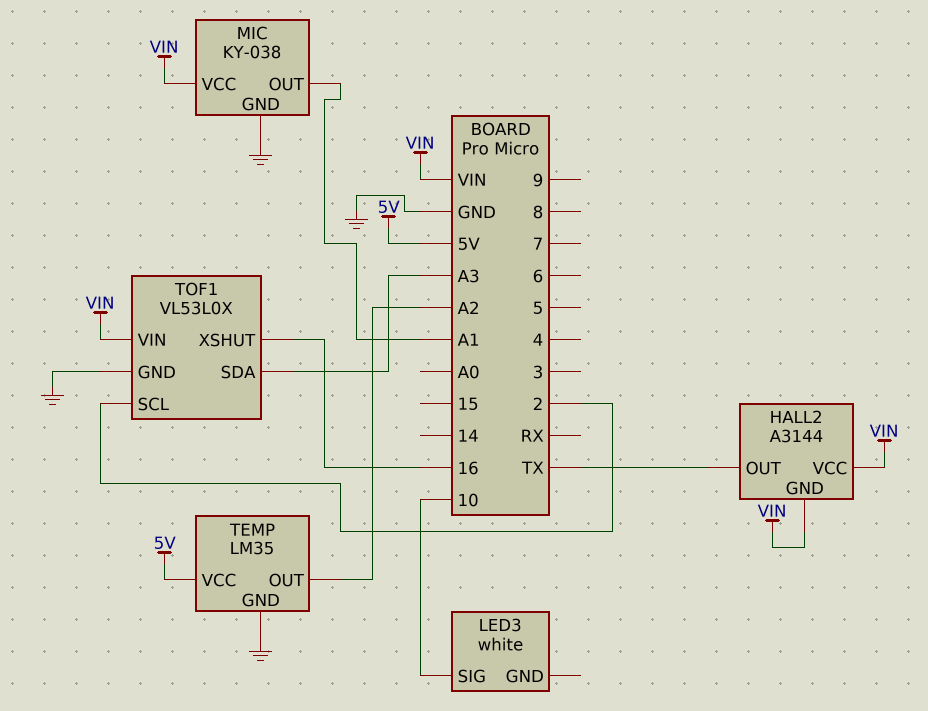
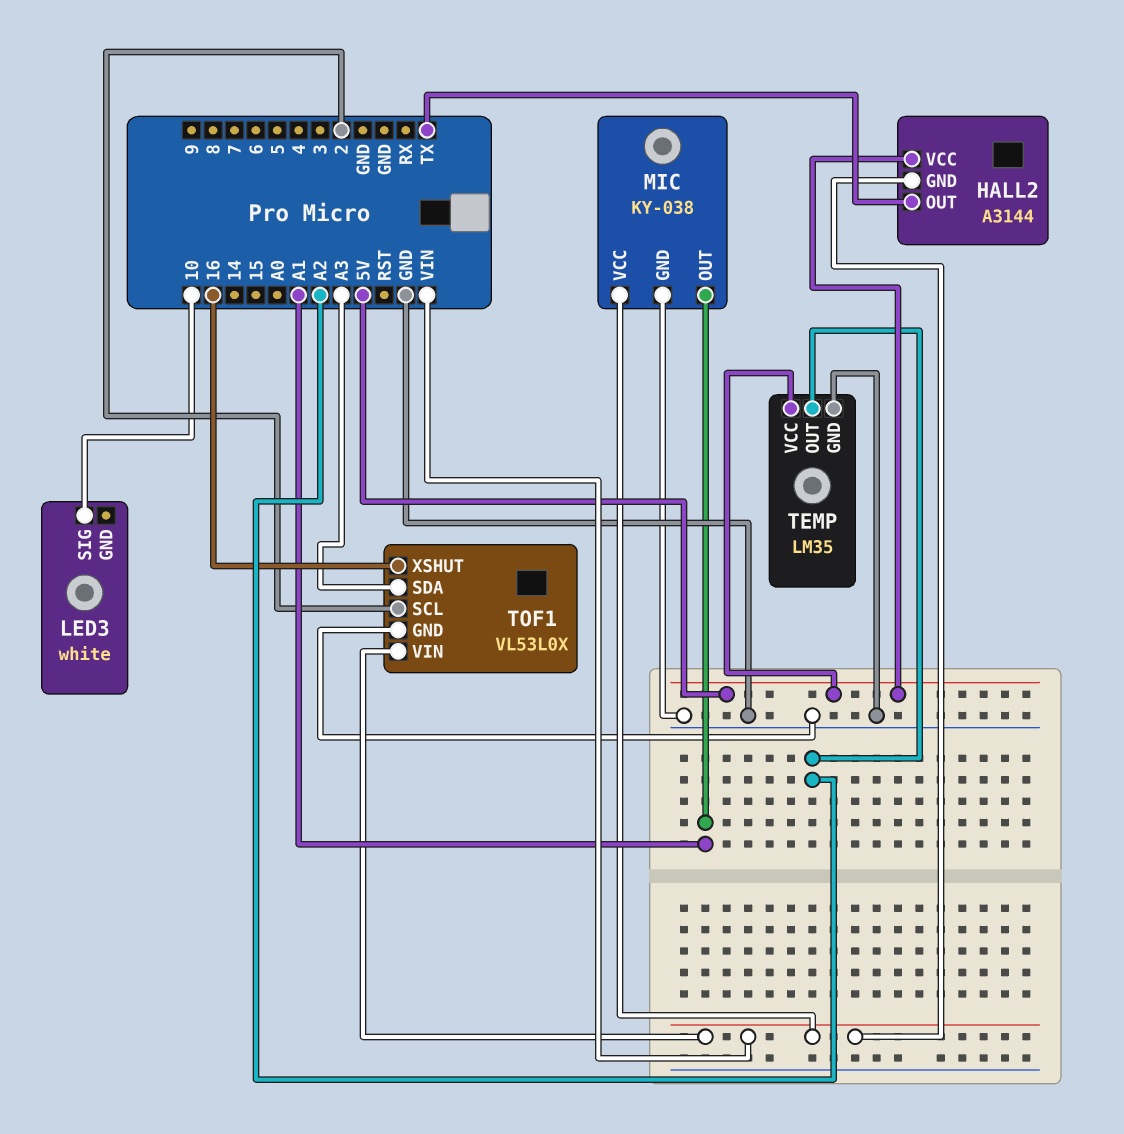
HALL2 pin VCC: VIN -> 5V

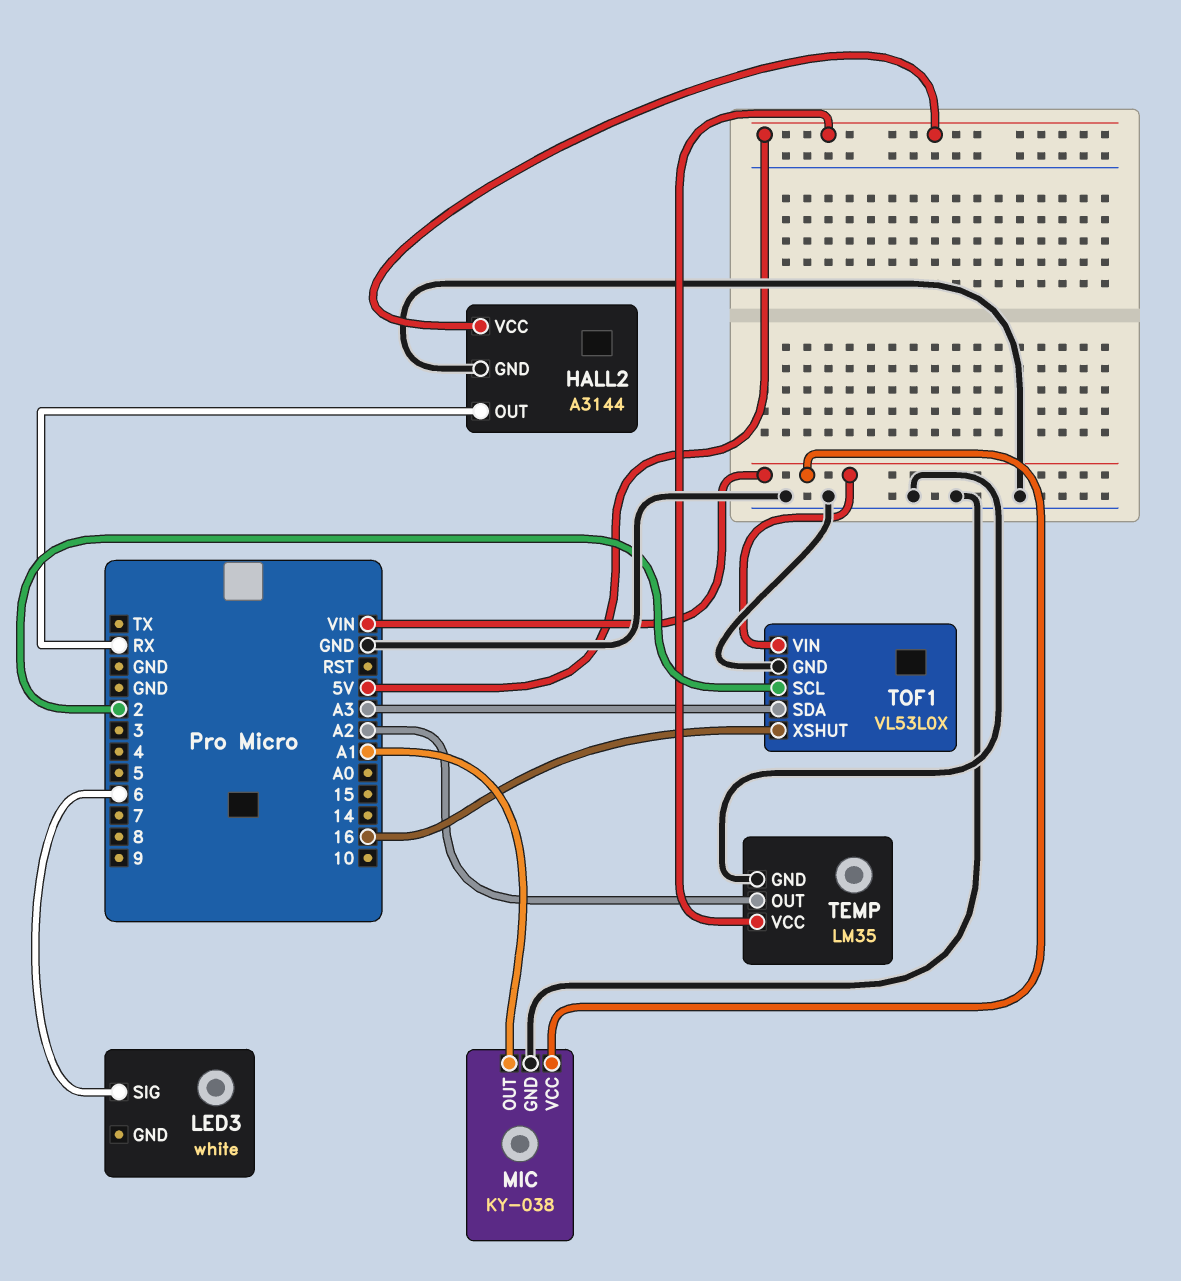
HALL2 pin GND: VIN -> GND
HALL2 pin OUT: TX -> RX
LED3 pin SIG: 10 -> 6

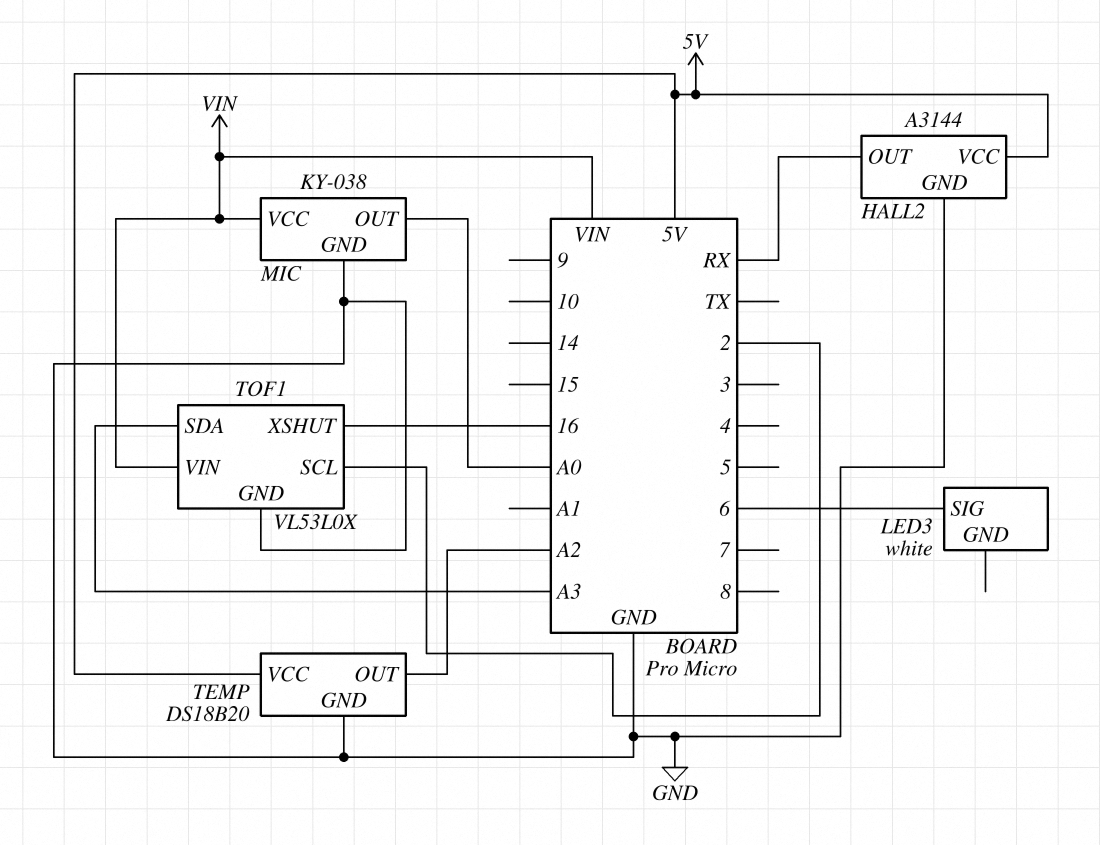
MIC pin OUT: A1 -> A0
TEMP: LM35 -> DS18B20

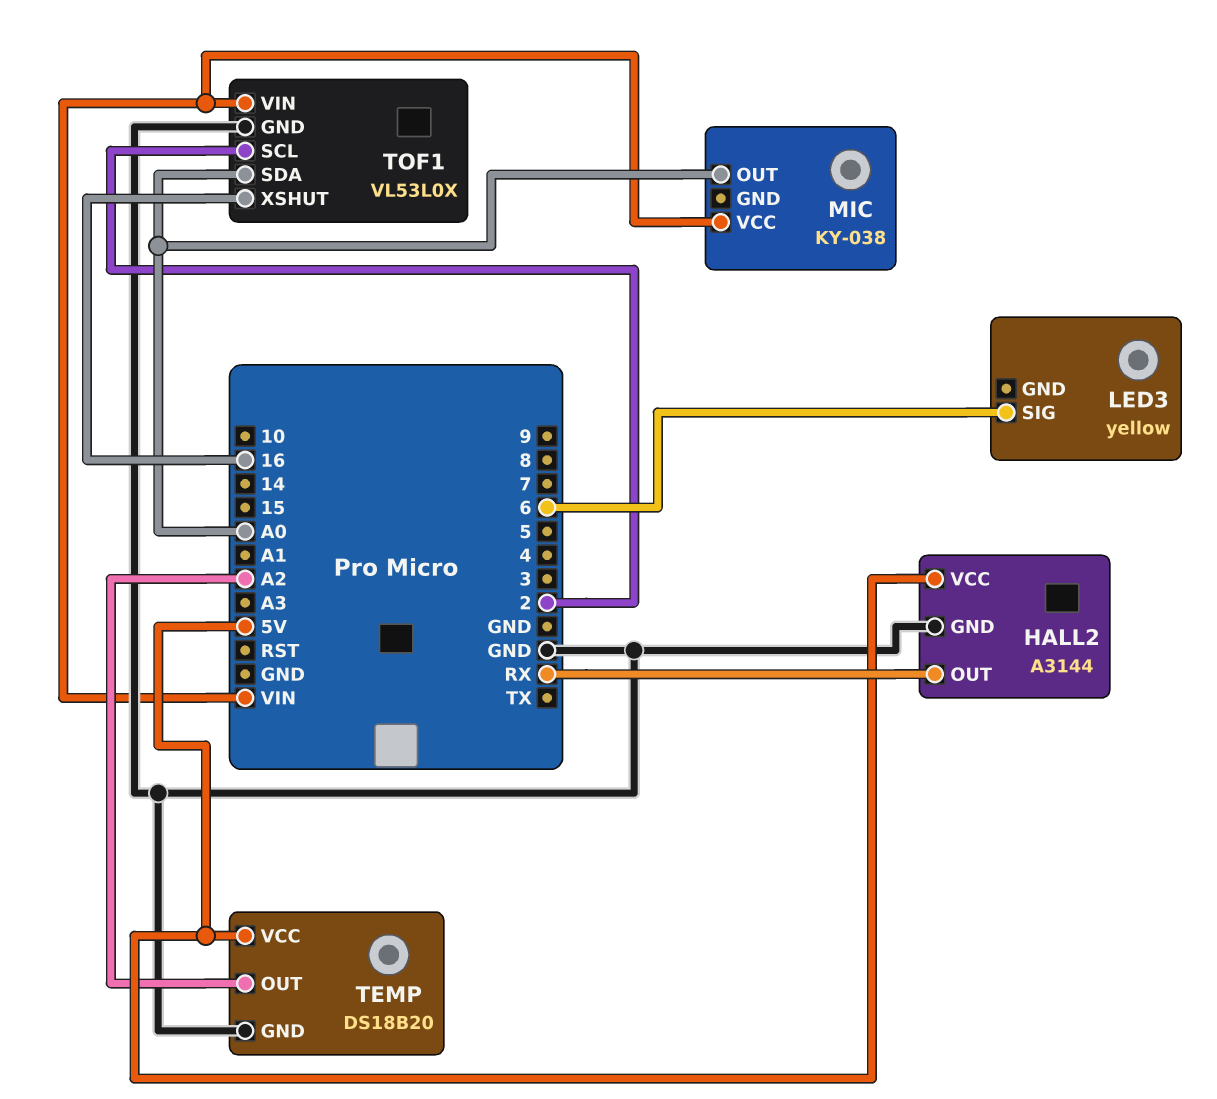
LED3: white -> yellow
MIC pin GND: GND -> none
TOF1 pin SDA: A3 -> A0

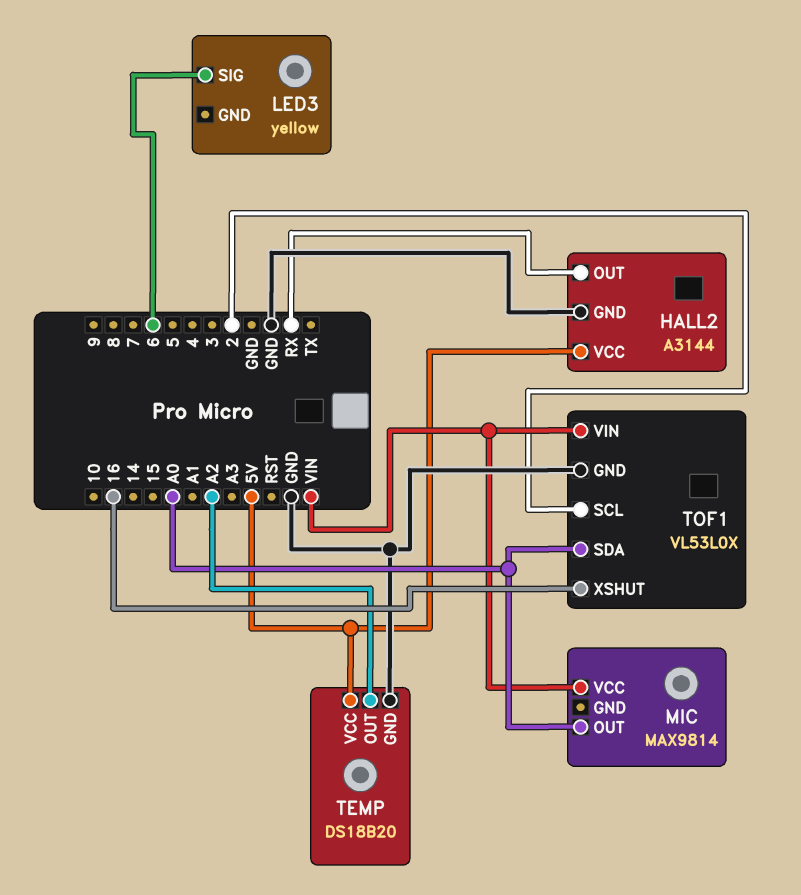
MIC: KY-038 -> MAX9814

